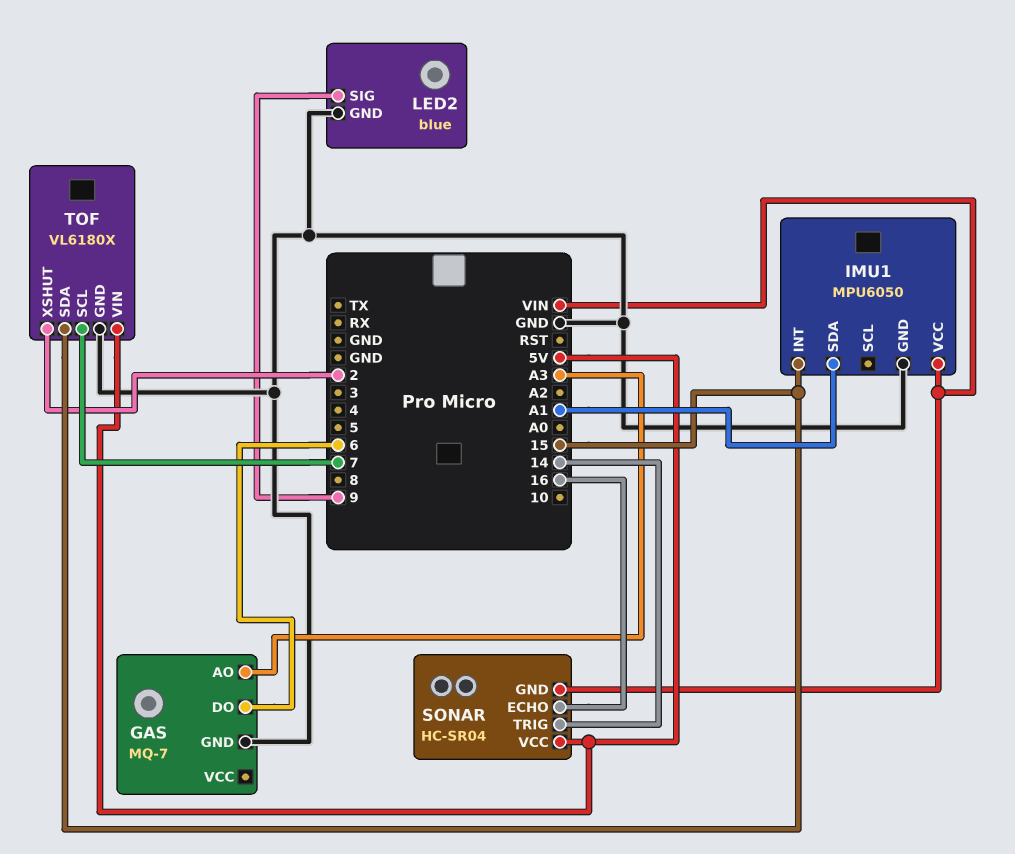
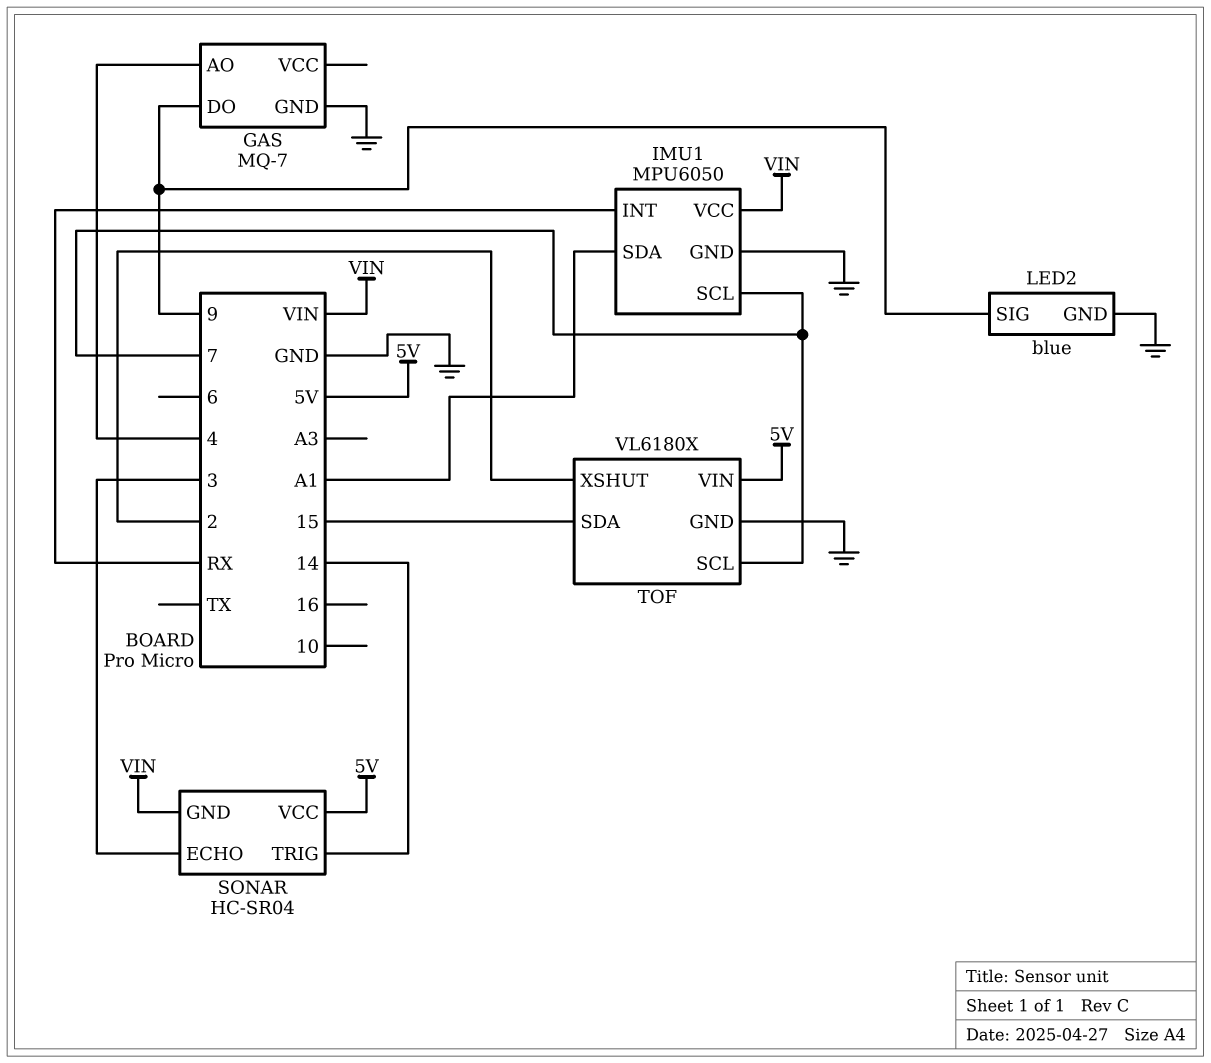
GAS pin AO: A3 -> 4
GAS pin DO: 6 -> 9
IMU1 pin INT: 15 -> RX
IMU1 pin SCL: none -> 7
SONAR pin ECHO: 16 -> 3

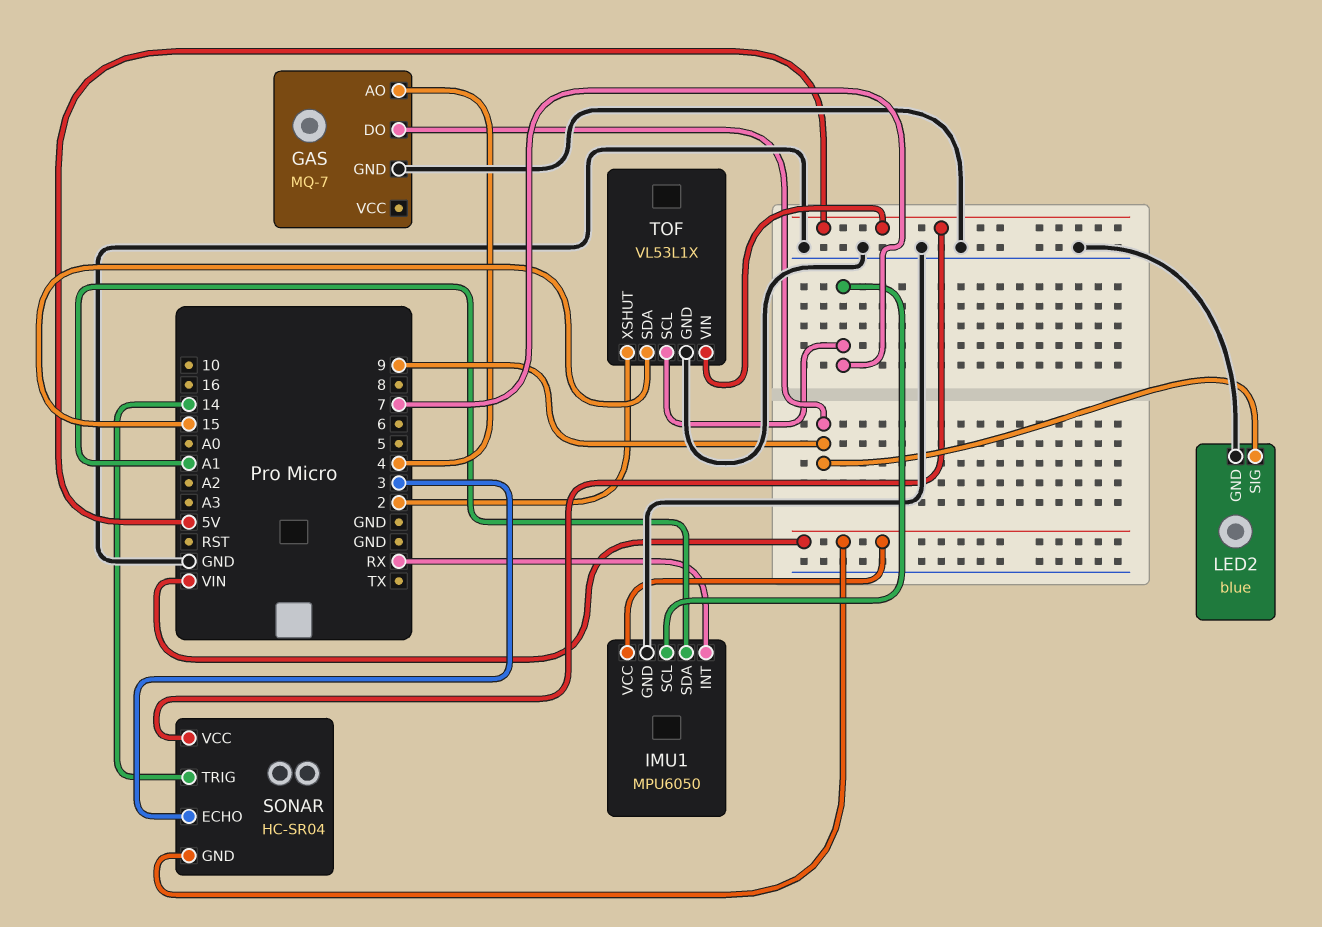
TOF: VL6180X -> VL53L1X

